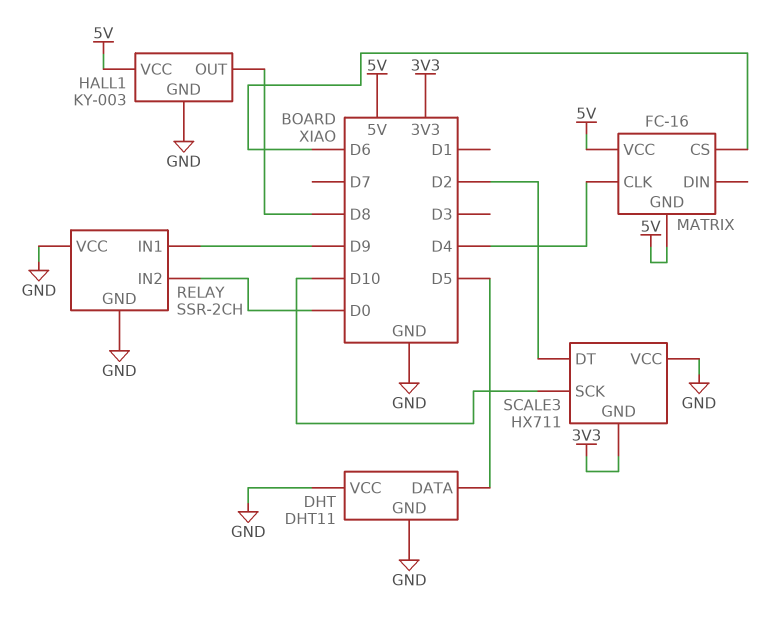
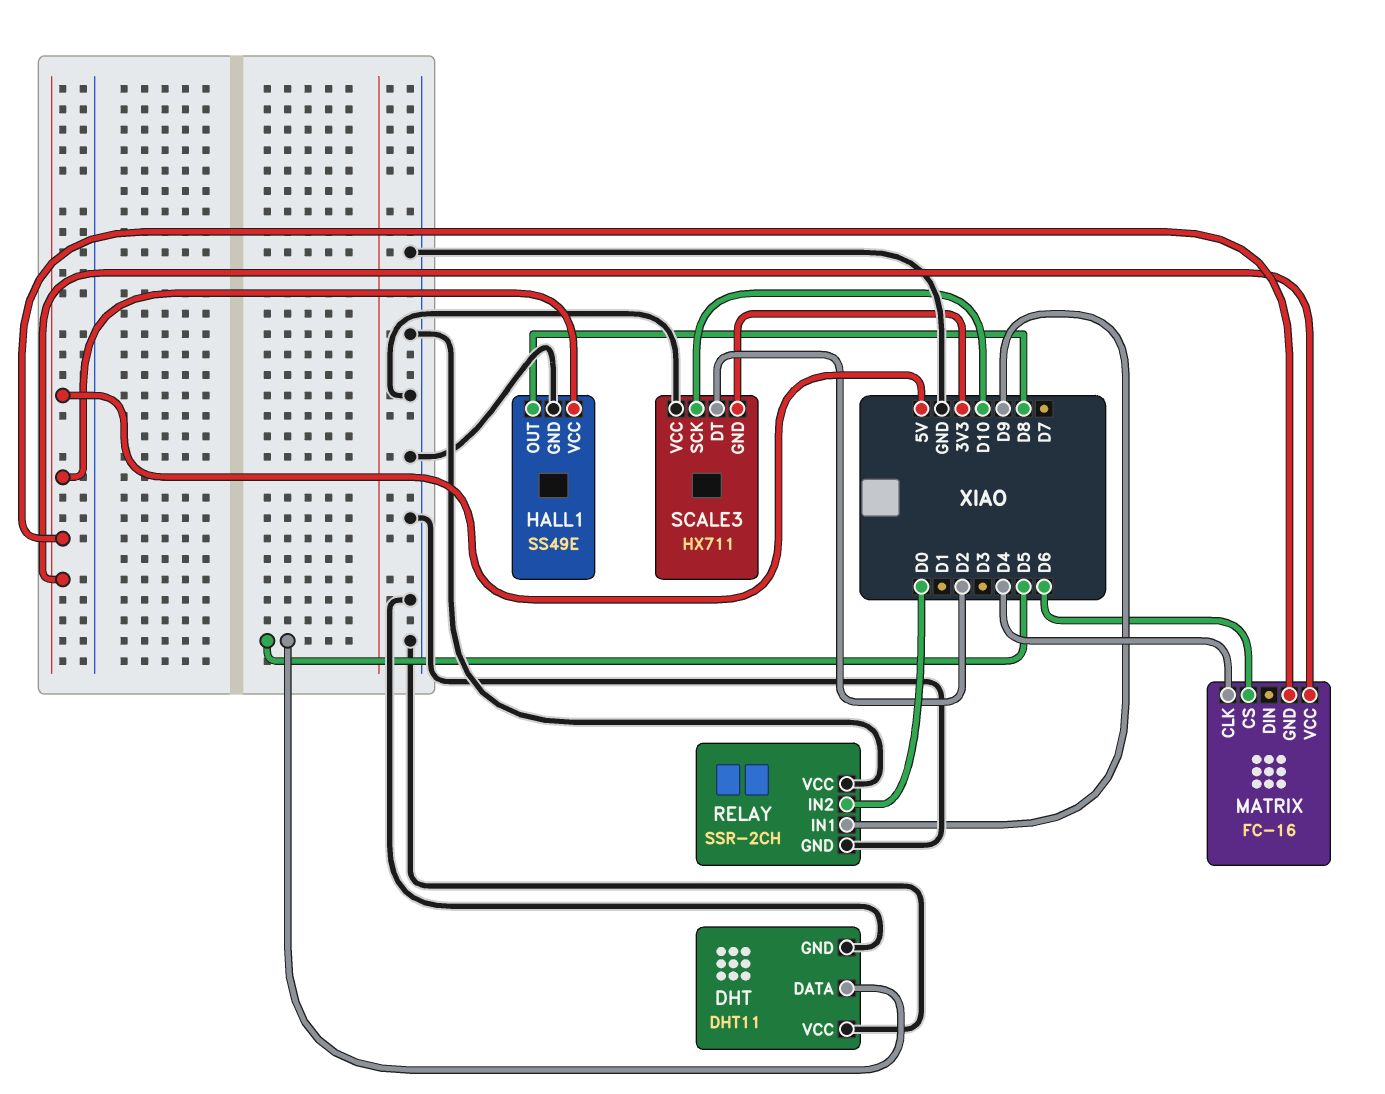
HALL1: KY-003 -> SS49E

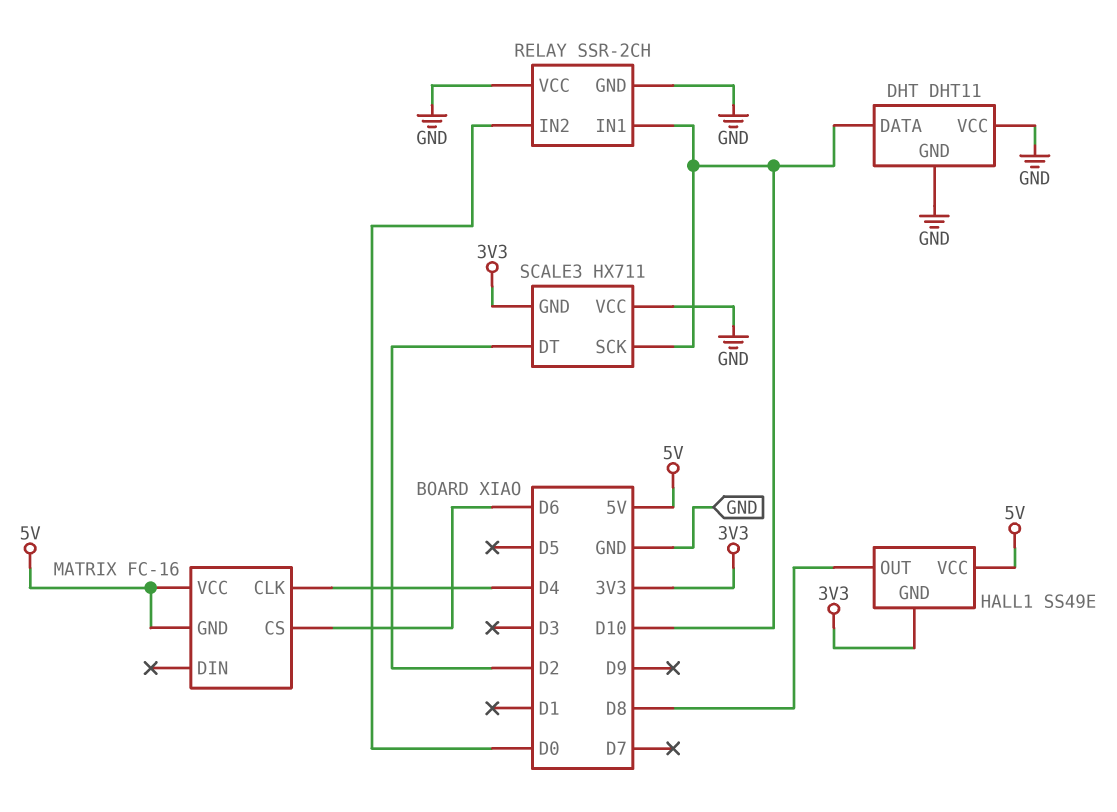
DHT pin DATA: D5 -> D10
HALL1 pin GND: GND -> 3V3
RELAY pin IN1: D9 -> D10

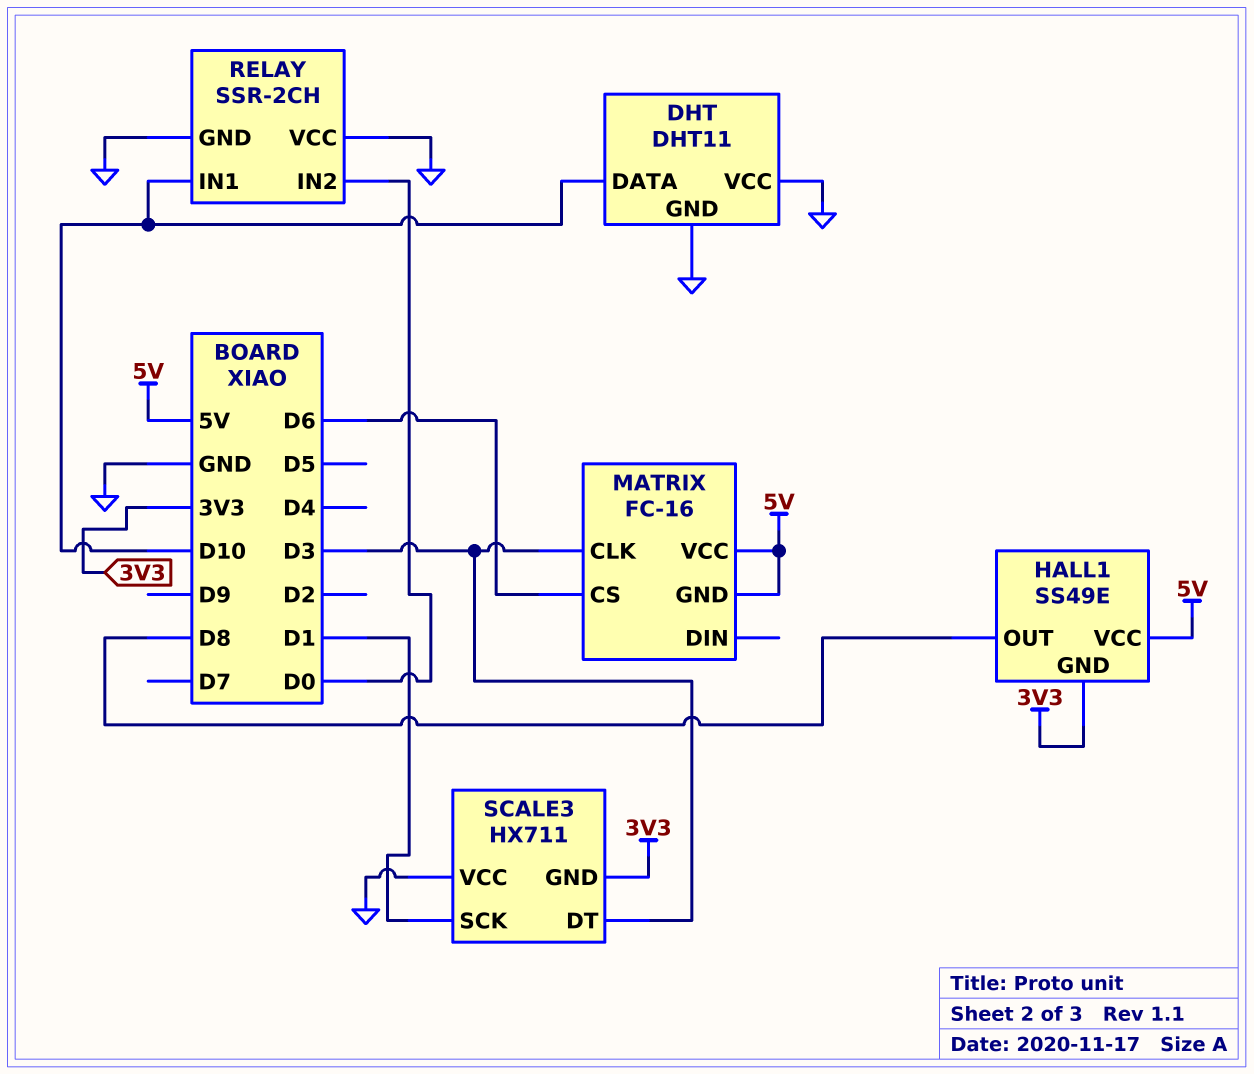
MATRIX pin CLK: D4 -> D3
SCALE3 pin DT: D2 -> D3
SCALE3 pin SCK: D10 -> D1

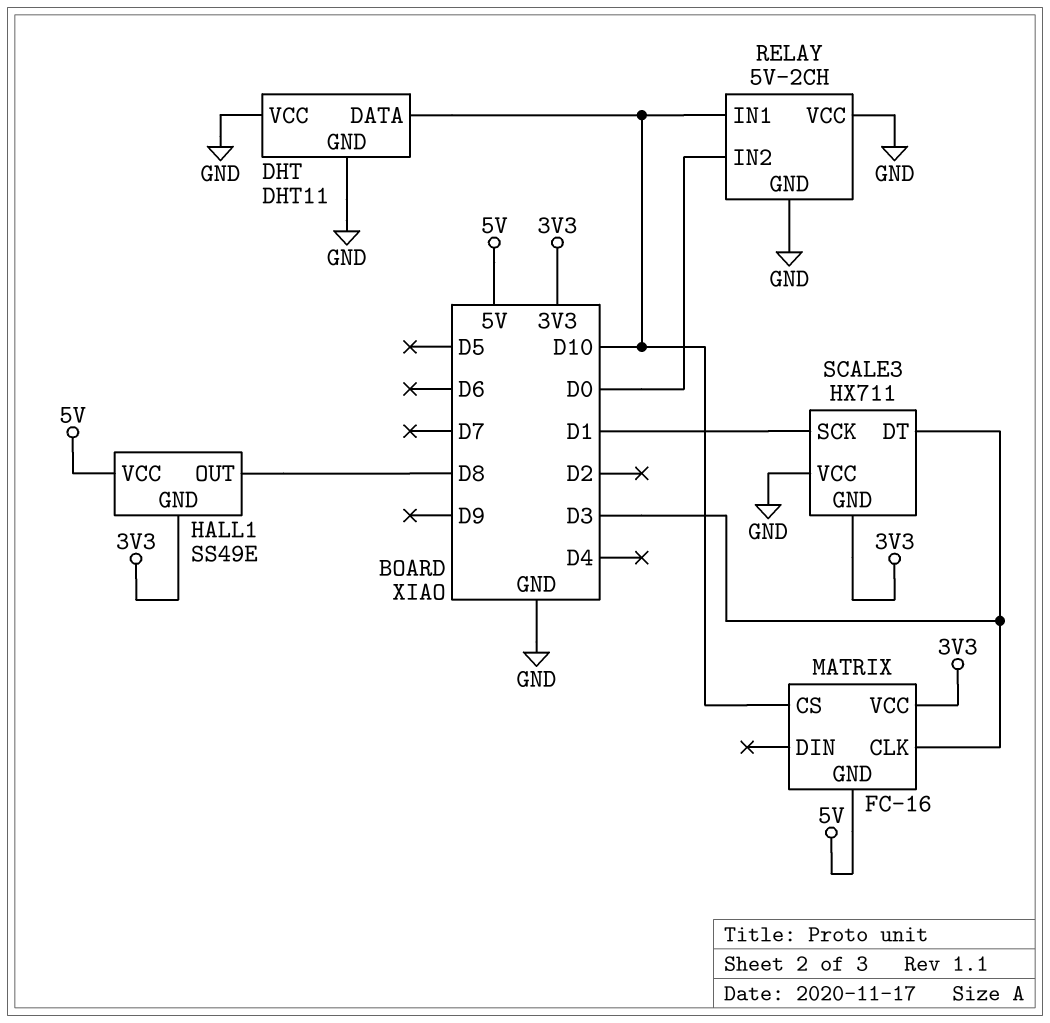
MATRIX pin CS: D6 -> D10
MATRIX pin VCC: 5V -> 3V3
RELAY: SSR-2CH -> 5V-2CH

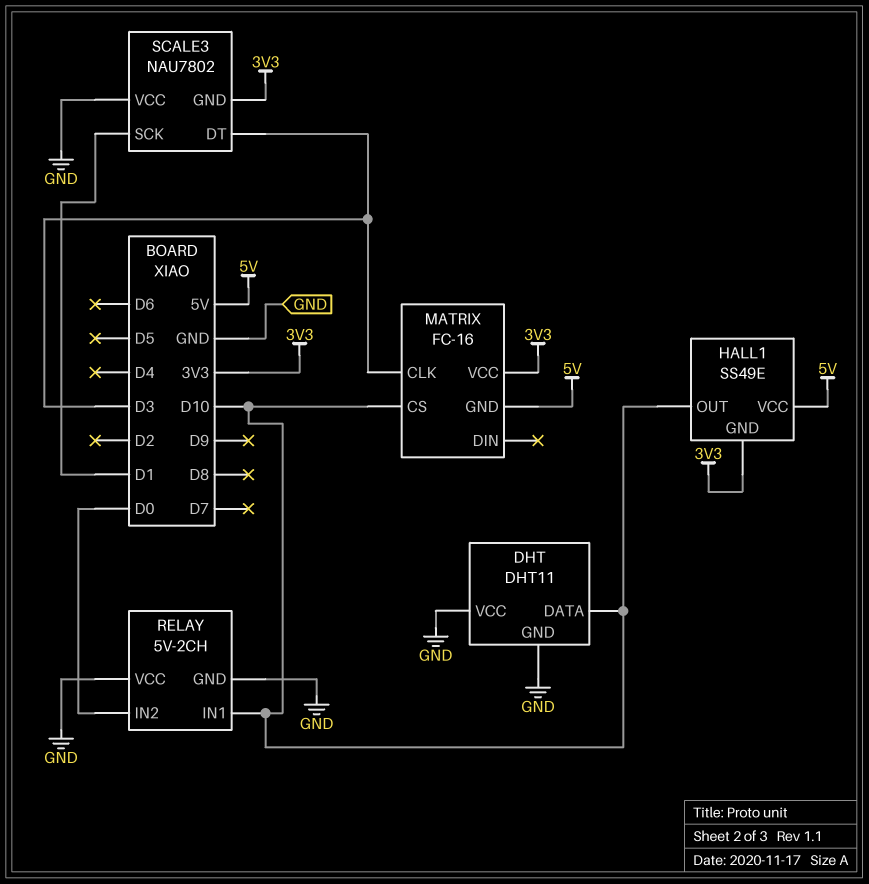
HALL1 pin OUT: D8 -> D10
SCALE3: HX711 -> NAU7802

